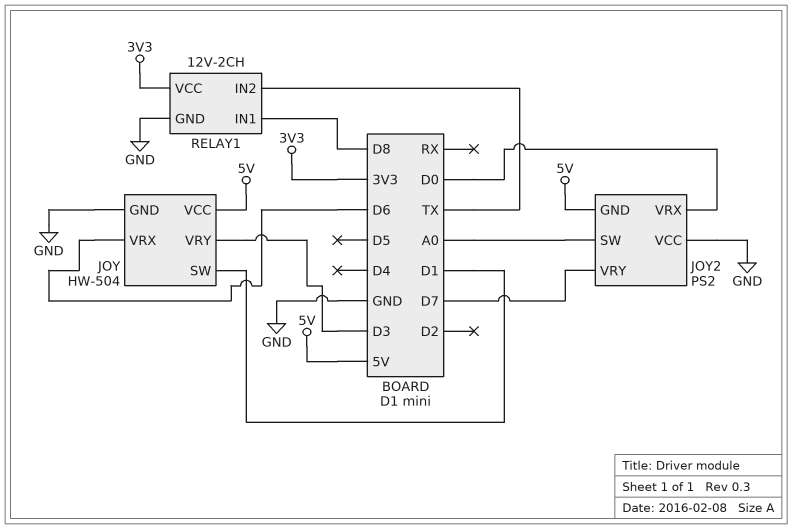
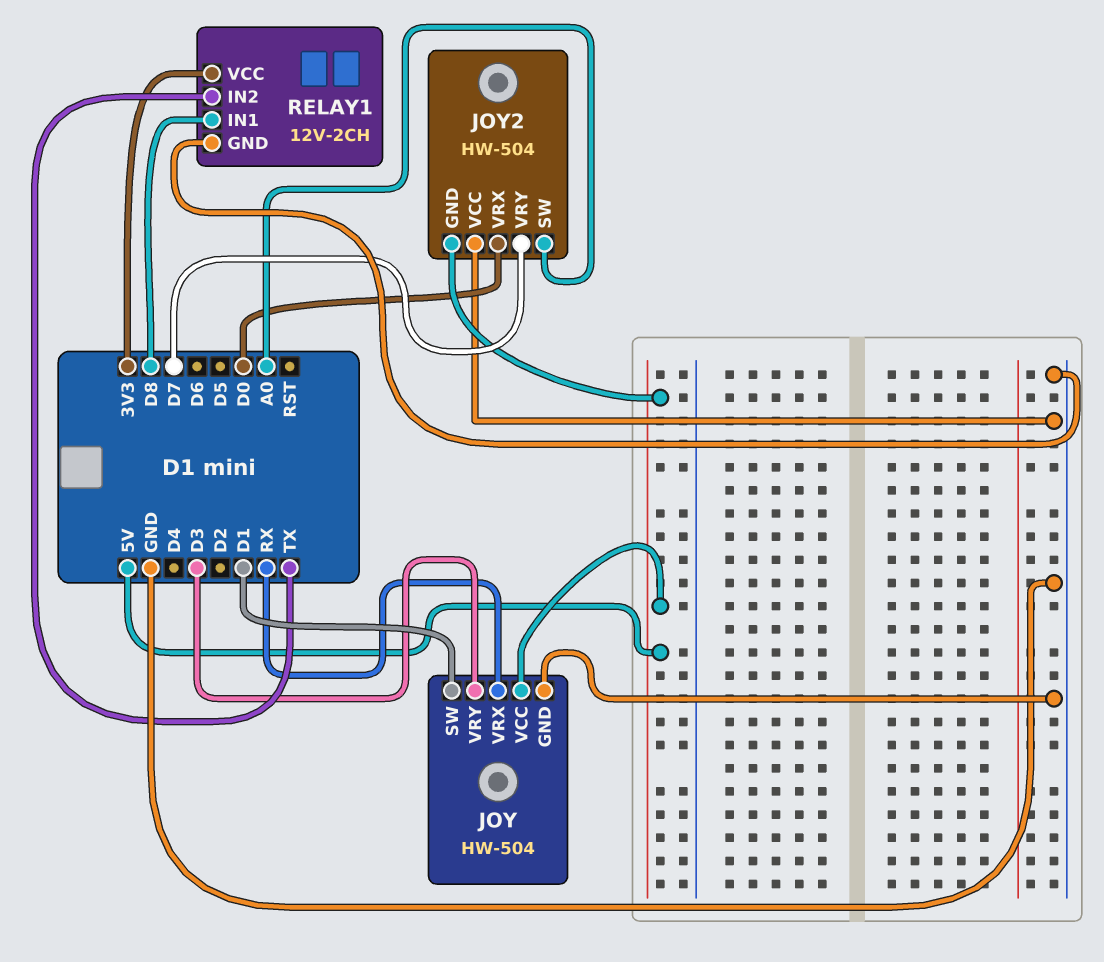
JOY pin VRX: D6 -> RX
JOY2: PS2 -> HW-504

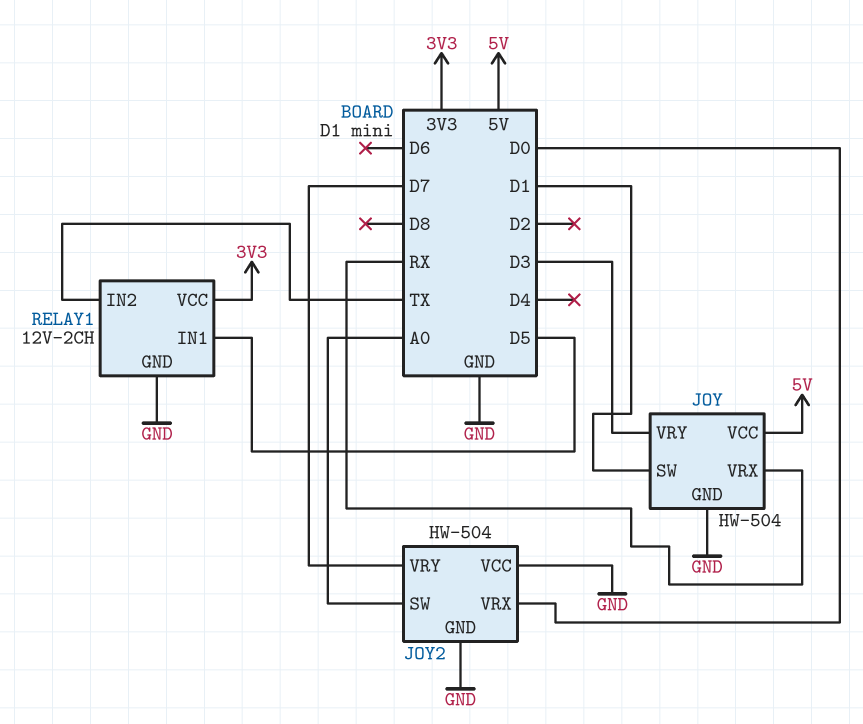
JOY2 pin GND: 5V -> GND
RELAY1 pin IN1: D8 -> D5

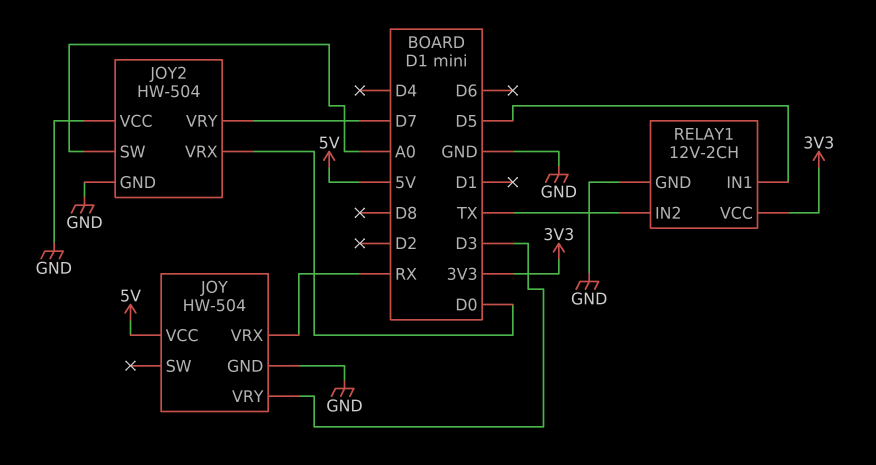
JOY pin SW: D1 -> none

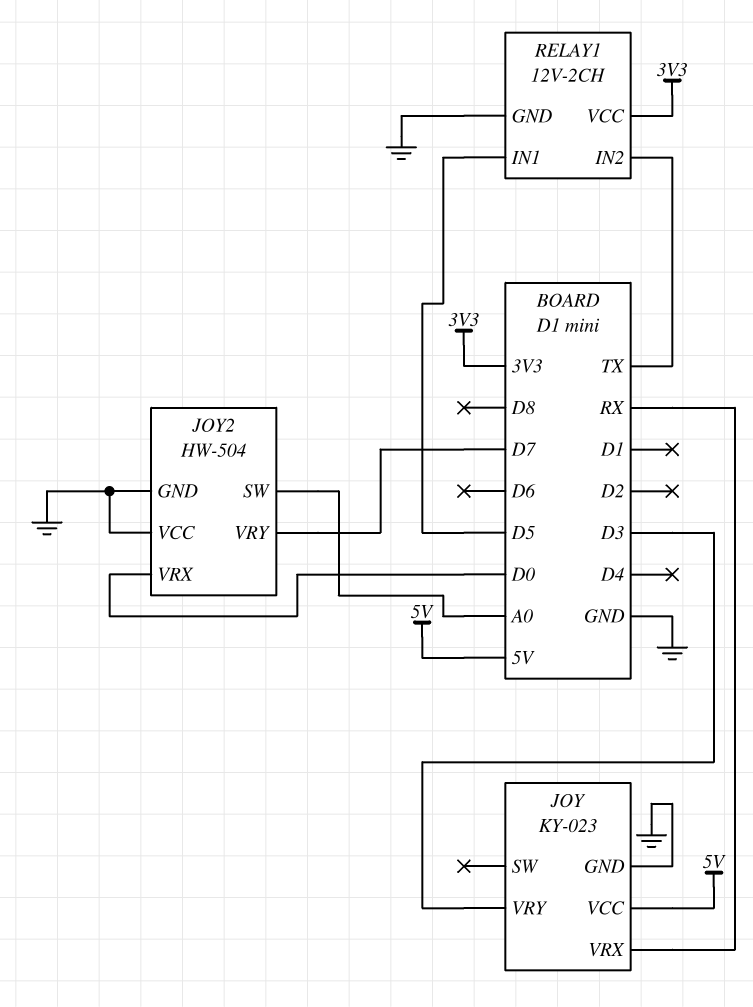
JOY: HW-504 -> KY-023

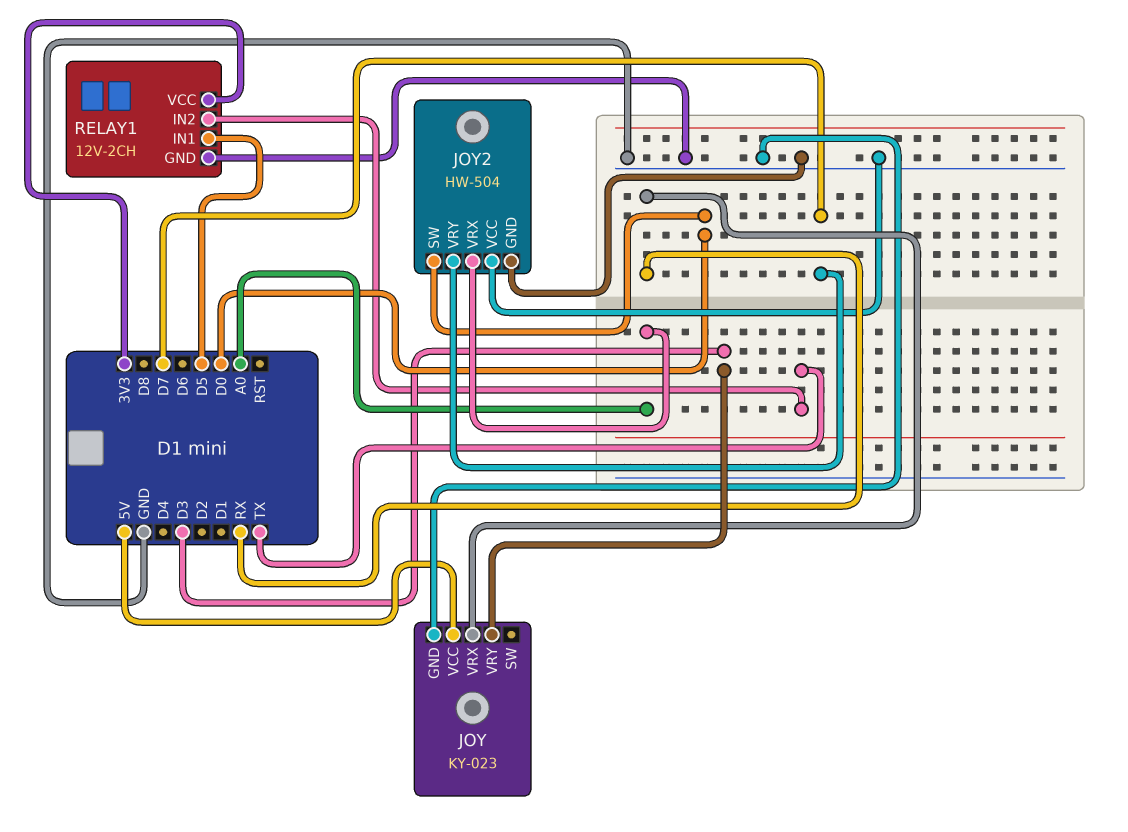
JOY2 pin SW: A0 -> D0
JOY2 pin VRX: D0 -> A0

